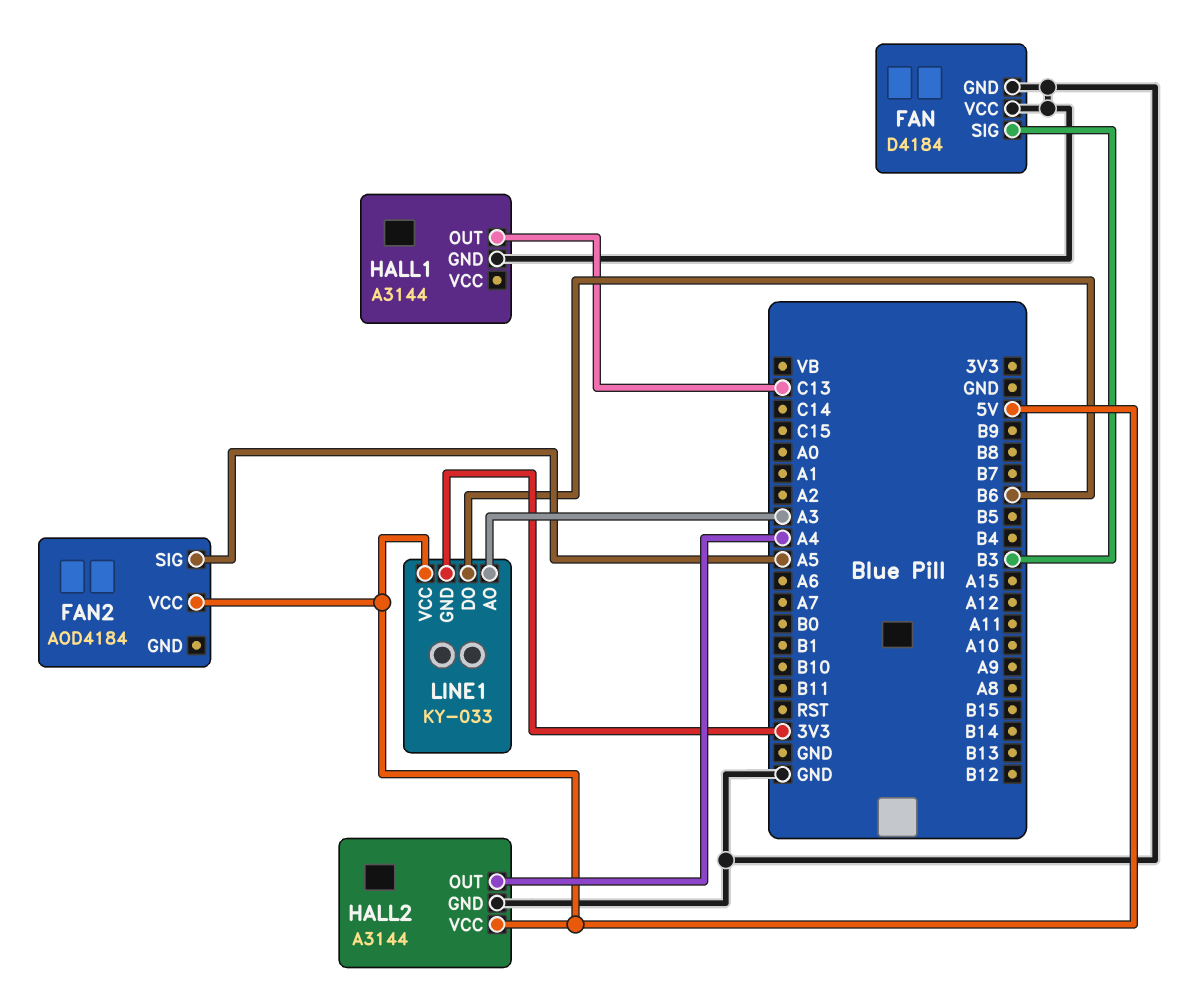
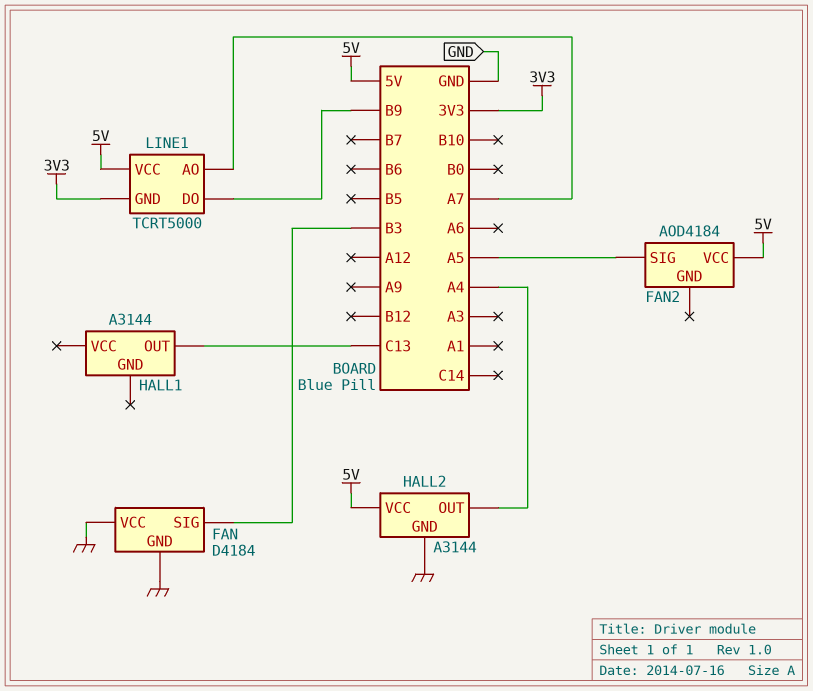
HALL1 pin GND: GND -> none
LINE1: KY-033 -> TCRT5000
LINE1 pin AO: A3 -> A7
LINE1 pin DO: B6 -> B9

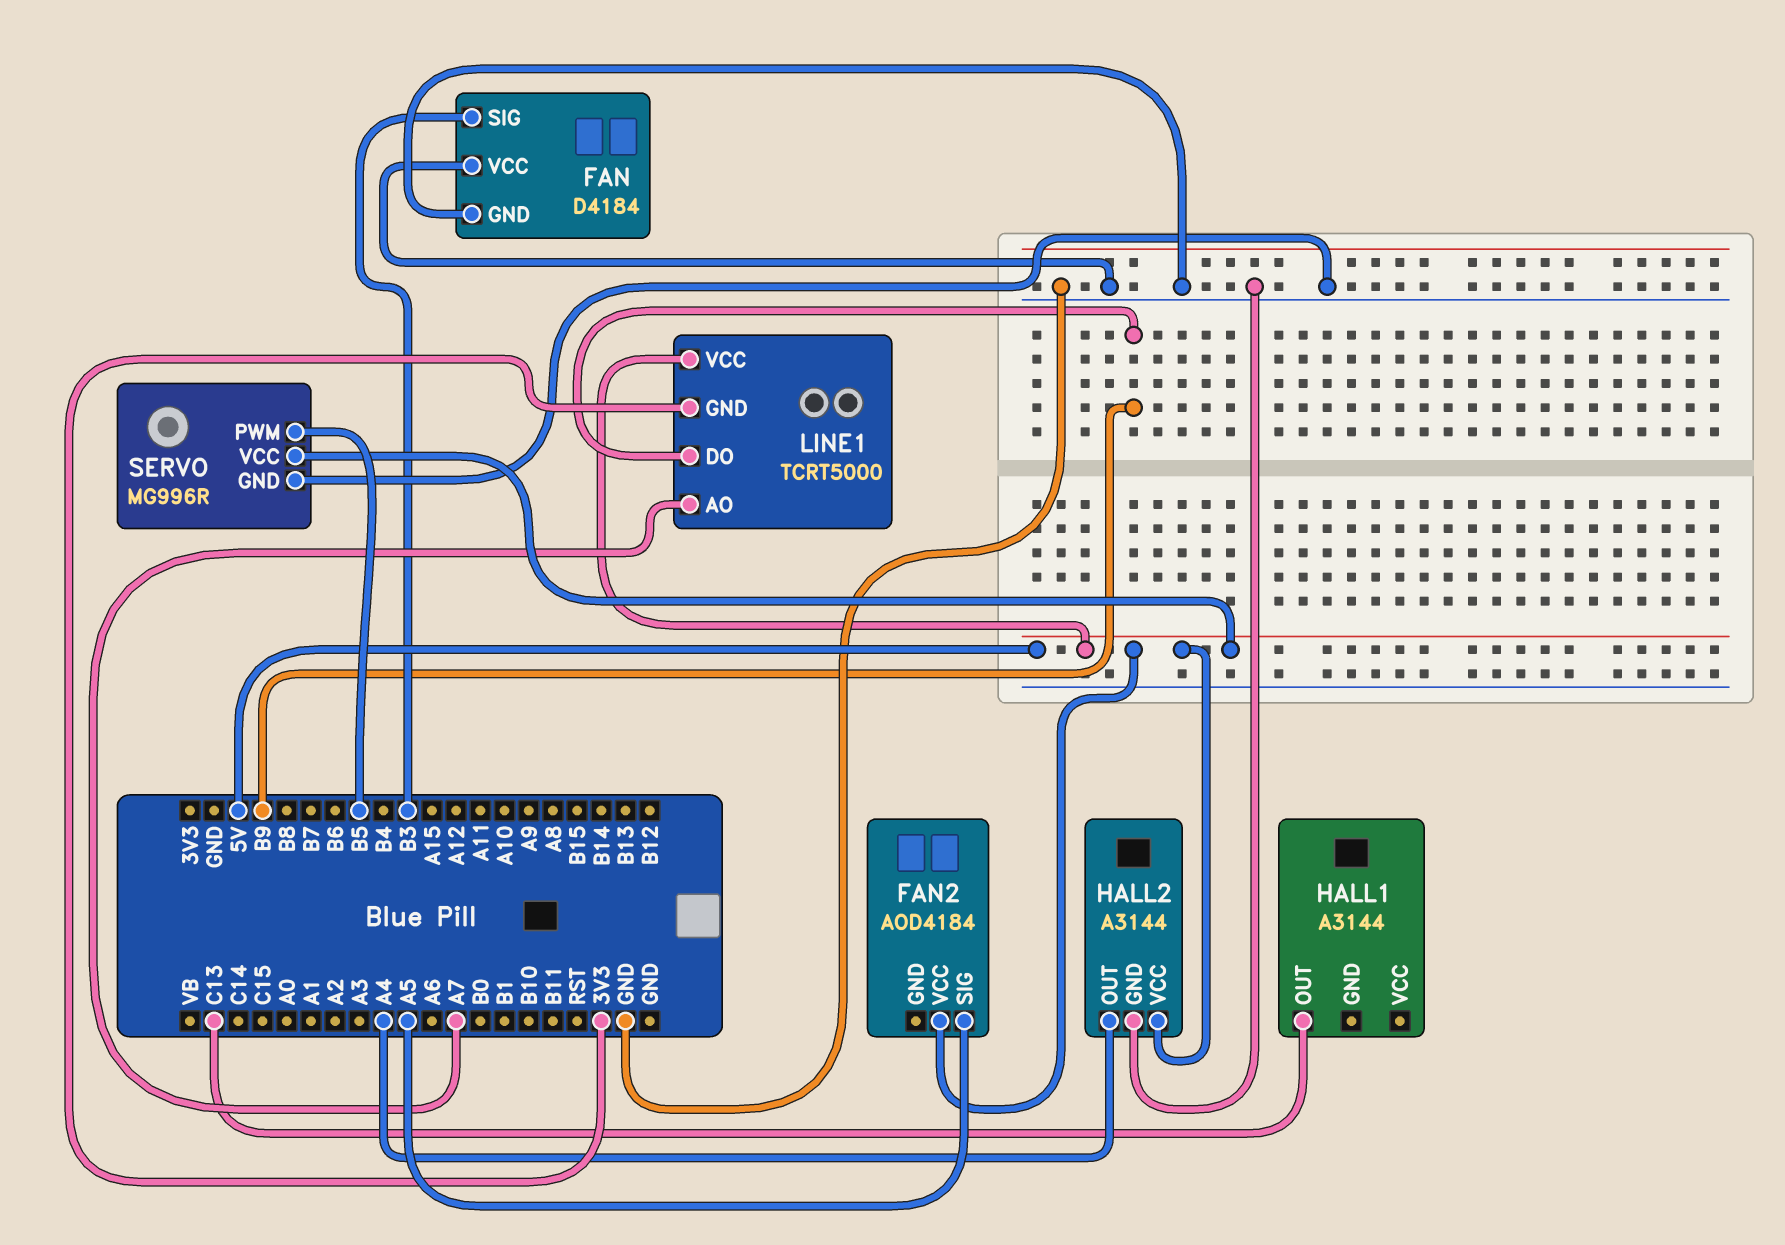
SERVO: none -> MG996R
SERVO pin GND: none -> GND
SERVO pin PWM: none -> B5
SERVO pin VCC: none -> 5V

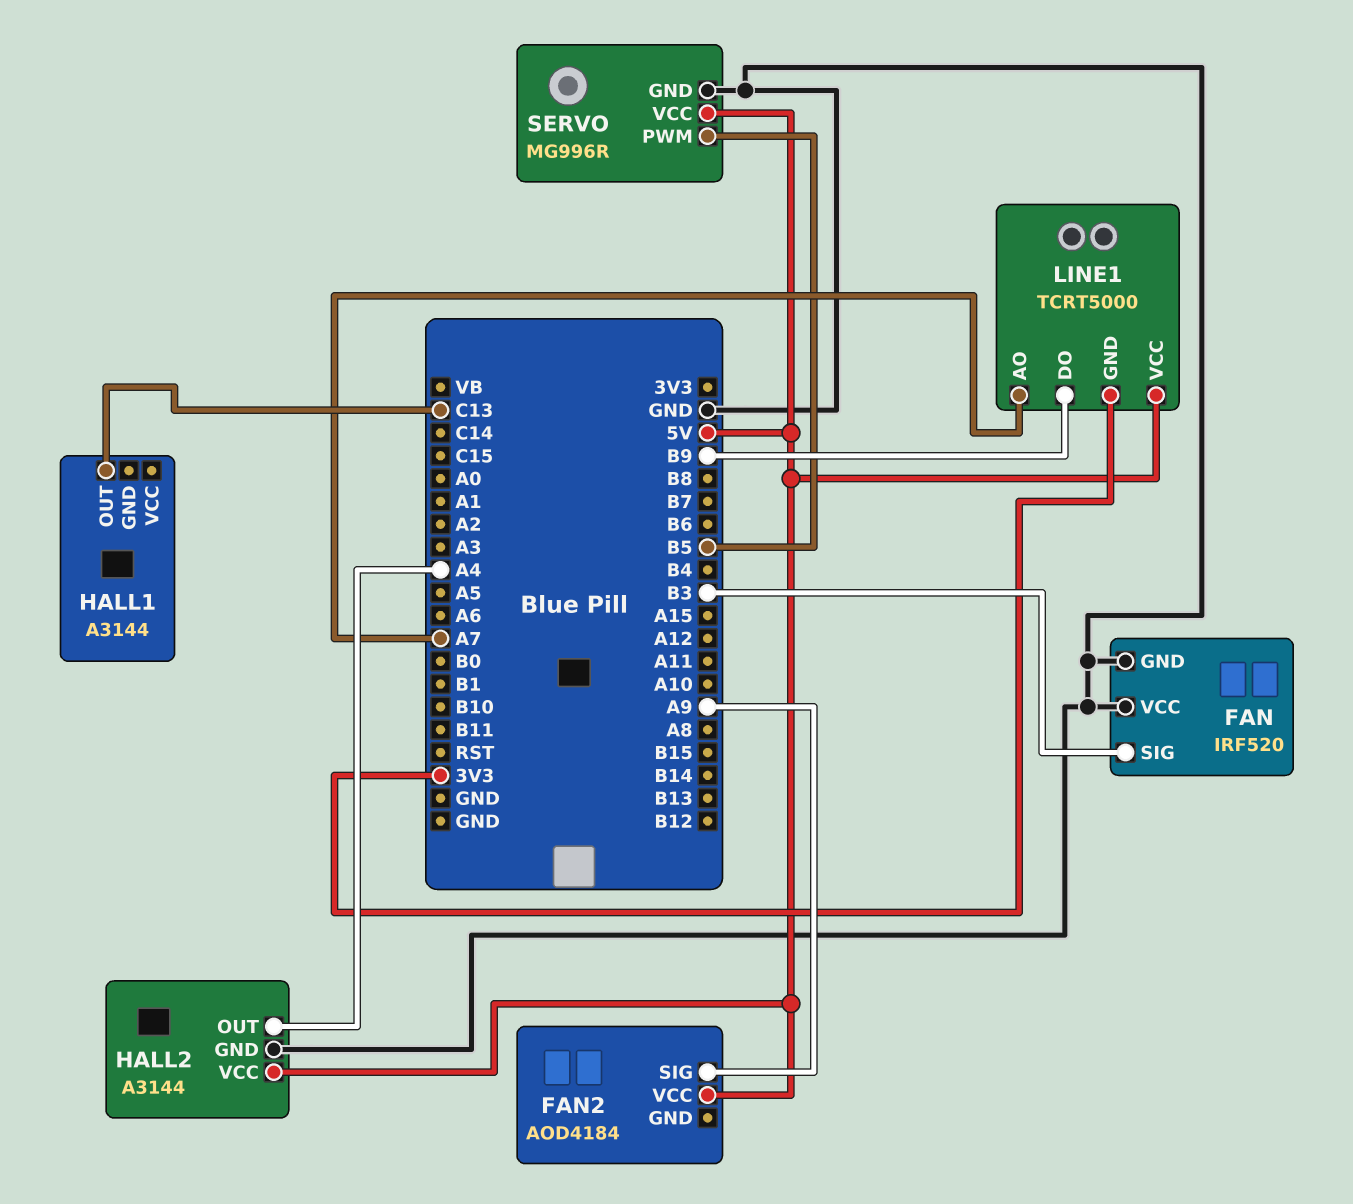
FAN: D4184 -> IRF520
FAN2 pin SIG: A5 -> A9

